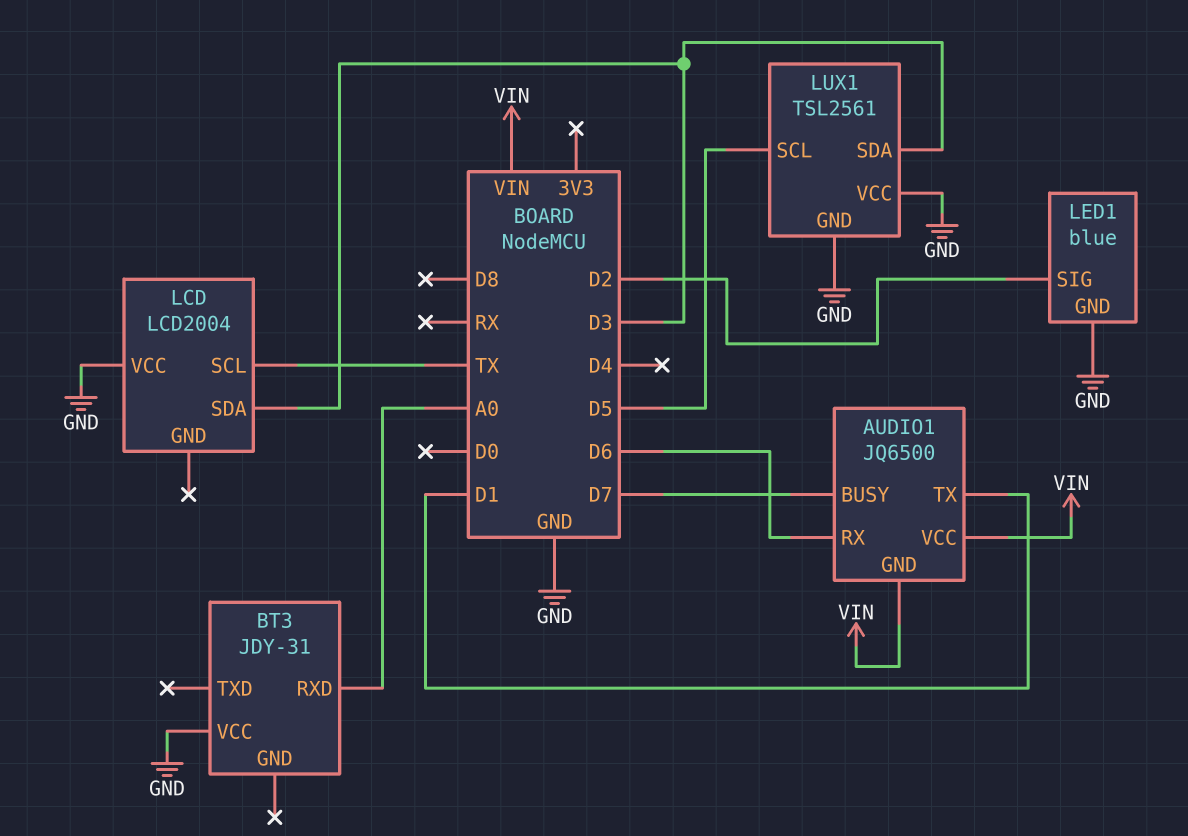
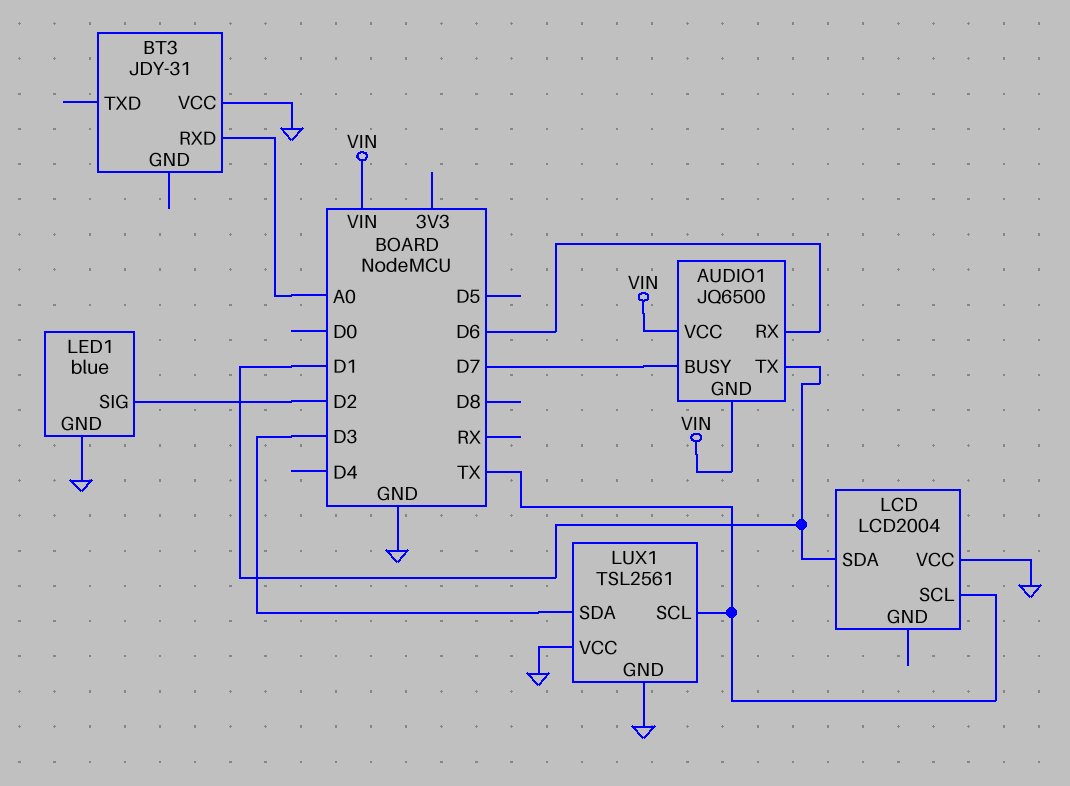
LCD pin SDA: D3 -> D1
LUX1 pin SCL: D5 -> TX

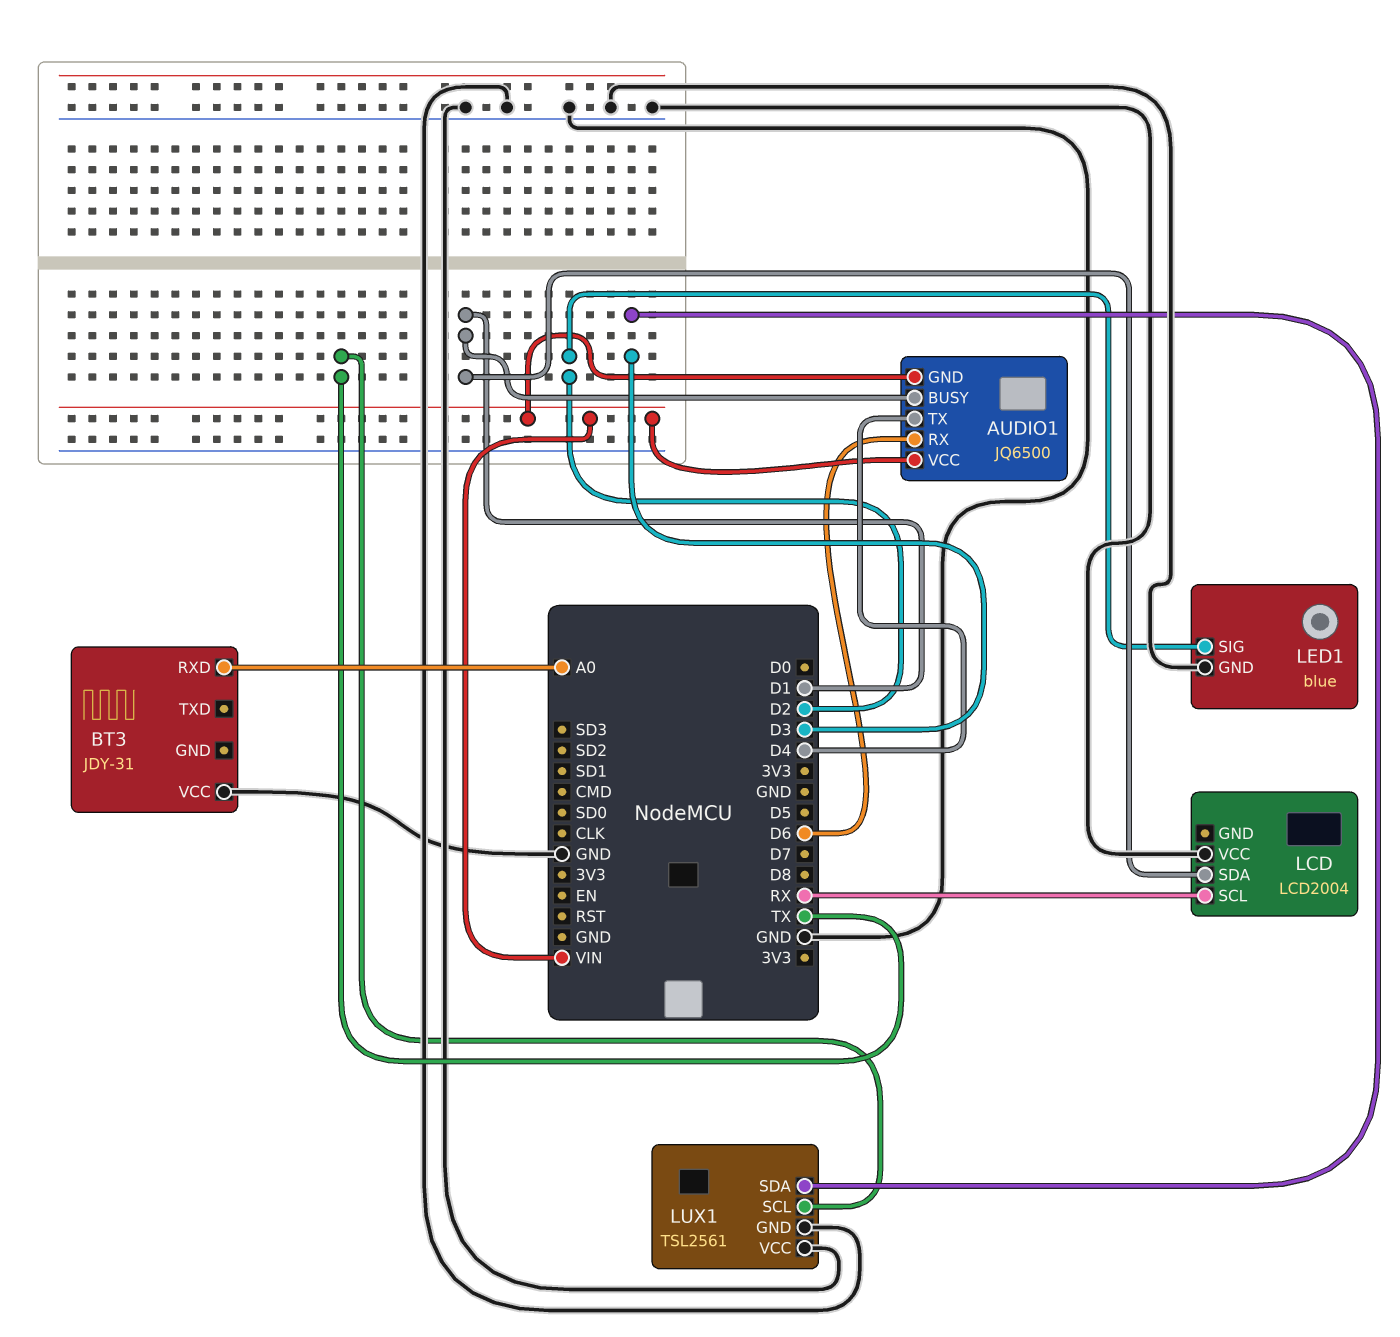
AUDIO1 pin BUSY: D7 -> D1
AUDIO1 pin TX: D1 -> D4
LCD pin SCL: TX -> RX

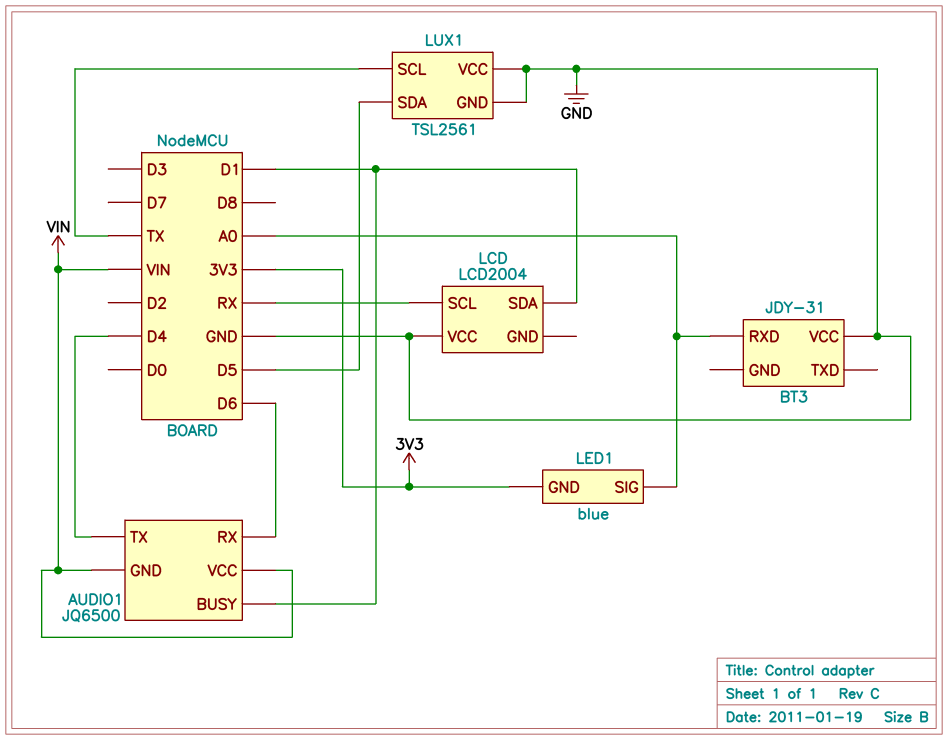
LED1 pin GND: GND -> 3V3
LED1 pin SIG: D2 -> A0
LUX1 pin SDA: D3 -> D5

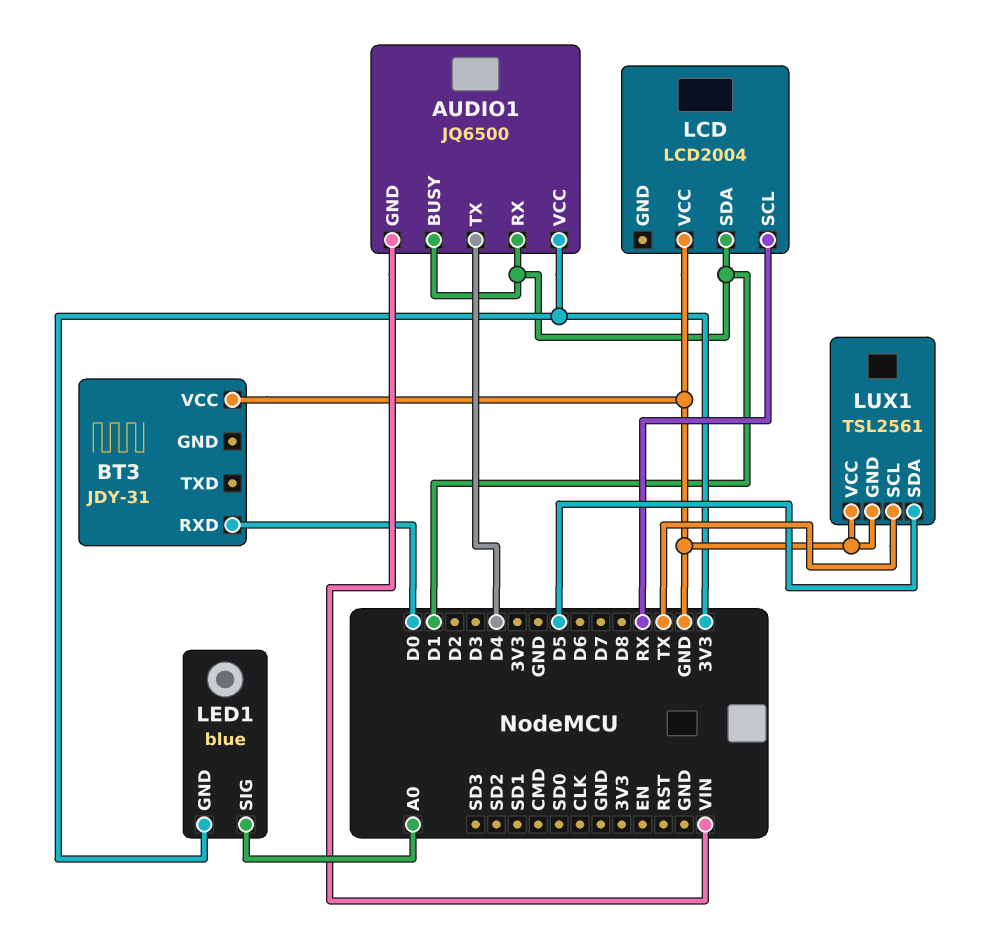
AUDIO1 pin RX: D6 -> D1
AUDIO1 pin VCC: VIN -> 3V3
BT3 pin RXD: A0 -> D0

